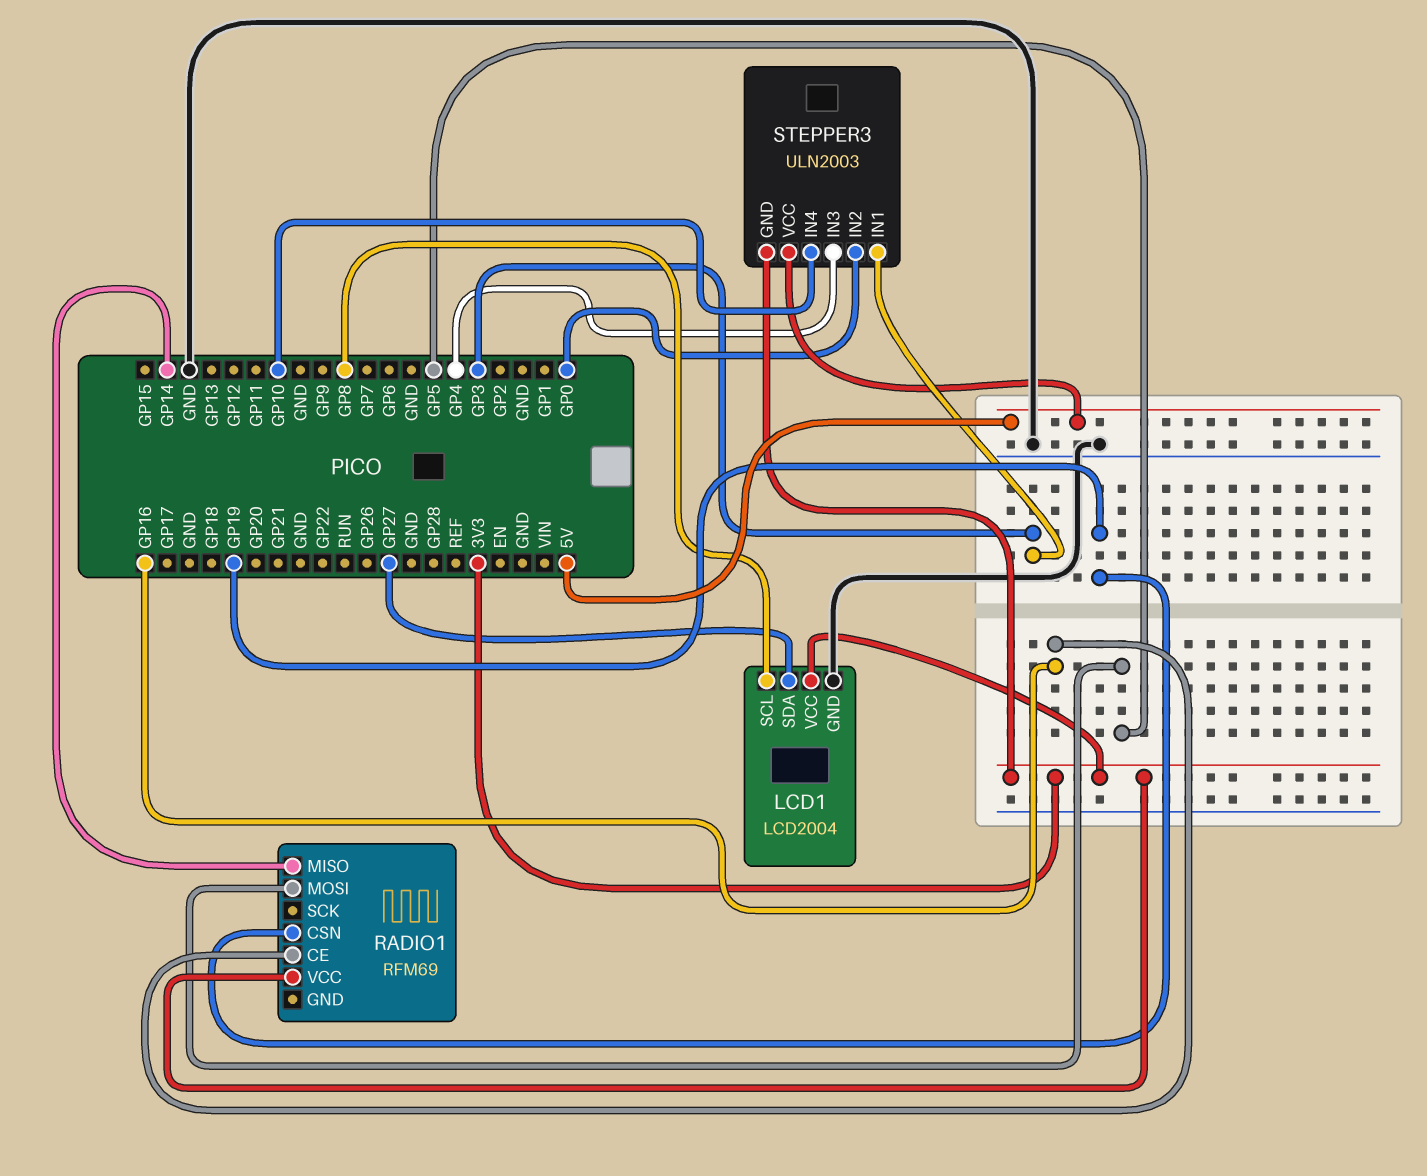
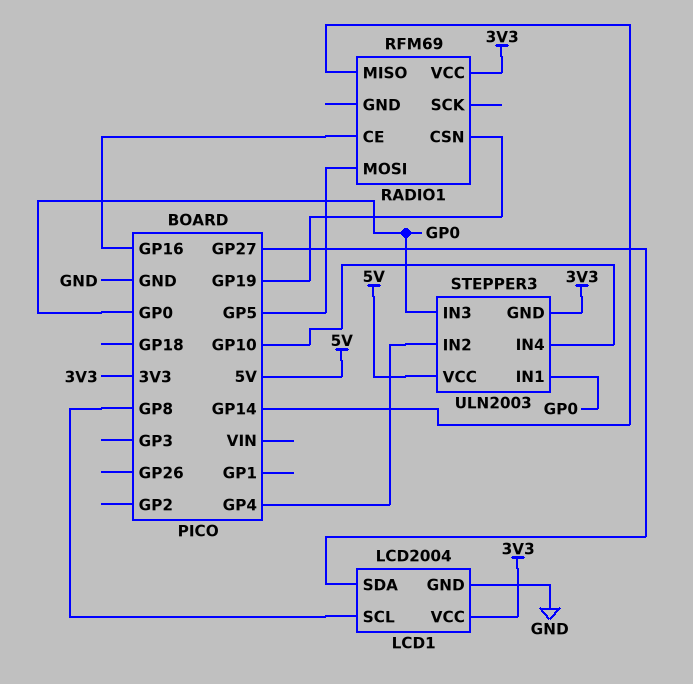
STEPPER3 pin IN1: GP3 -> GP0
STEPPER3 pin IN2: GP0 -> GP4
STEPPER3 pin IN3: GP4 -> GP0

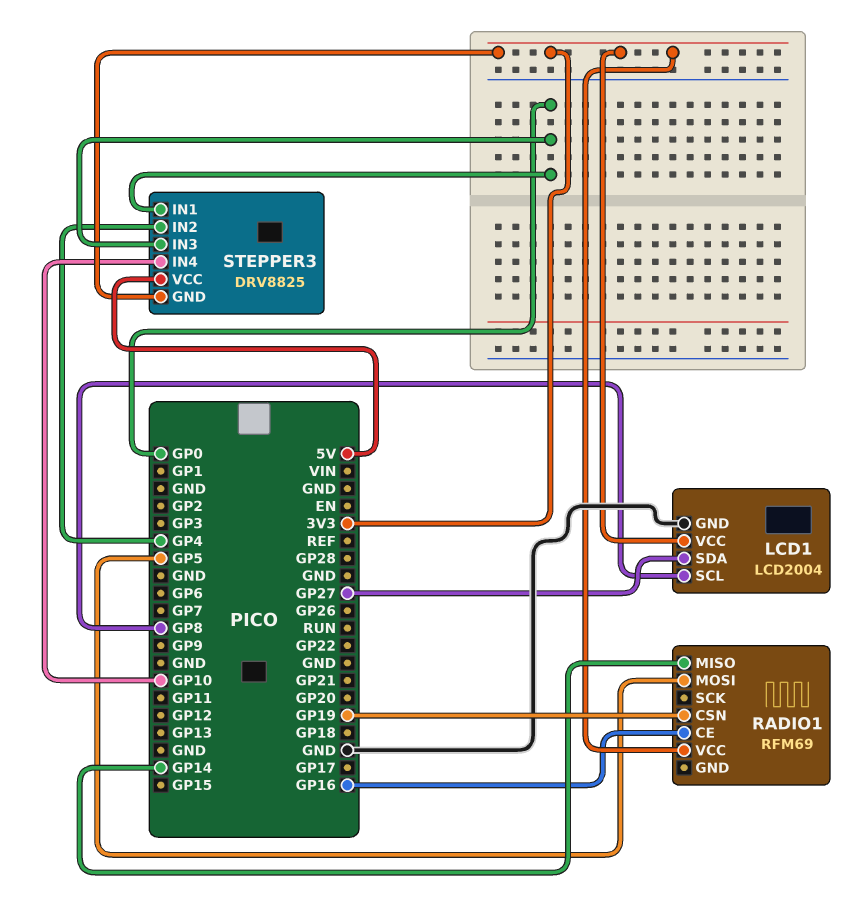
STEPPER3: ULN2003 -> DRV8825

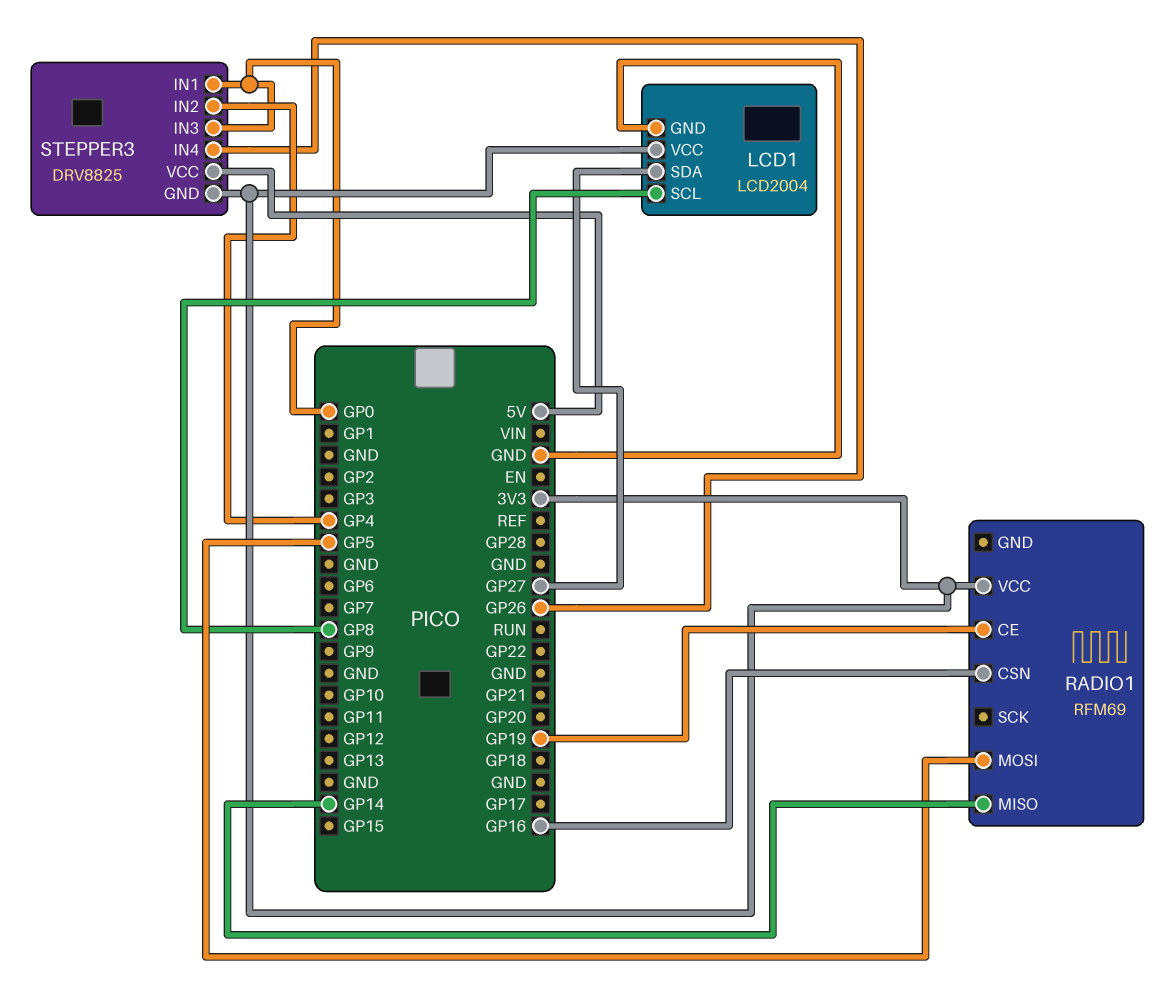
RADIO1 pin CE: GP16 -> GP19
RADIO1 pin CSN: GP19 -> GP16
STEPPER3 pin IN4: GP10 -> GP26

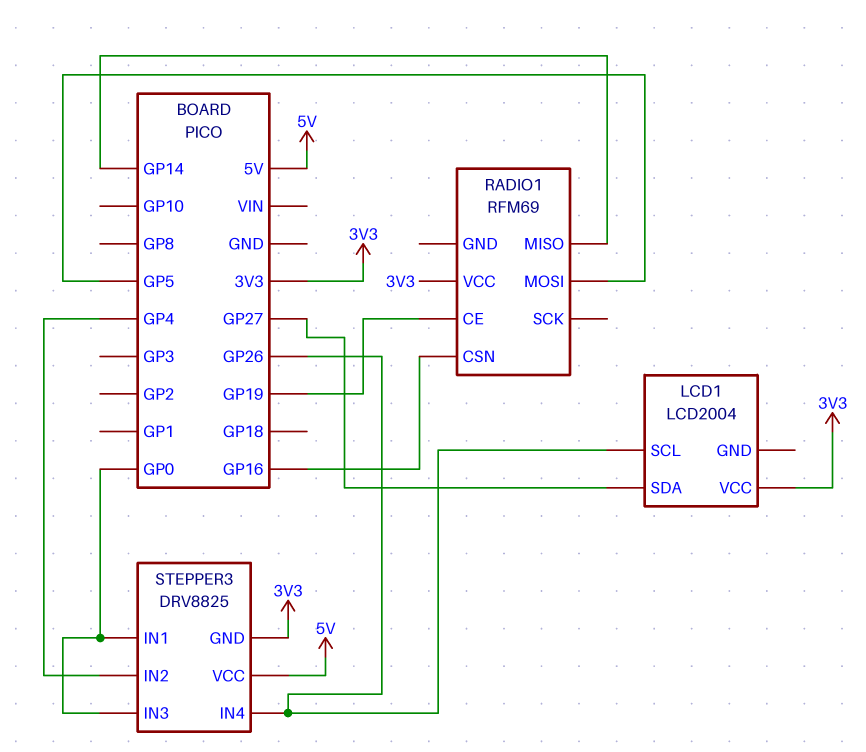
LCD1 pin GND: GND -> none
LCD1 pin SCL: GP8 -> GP26

